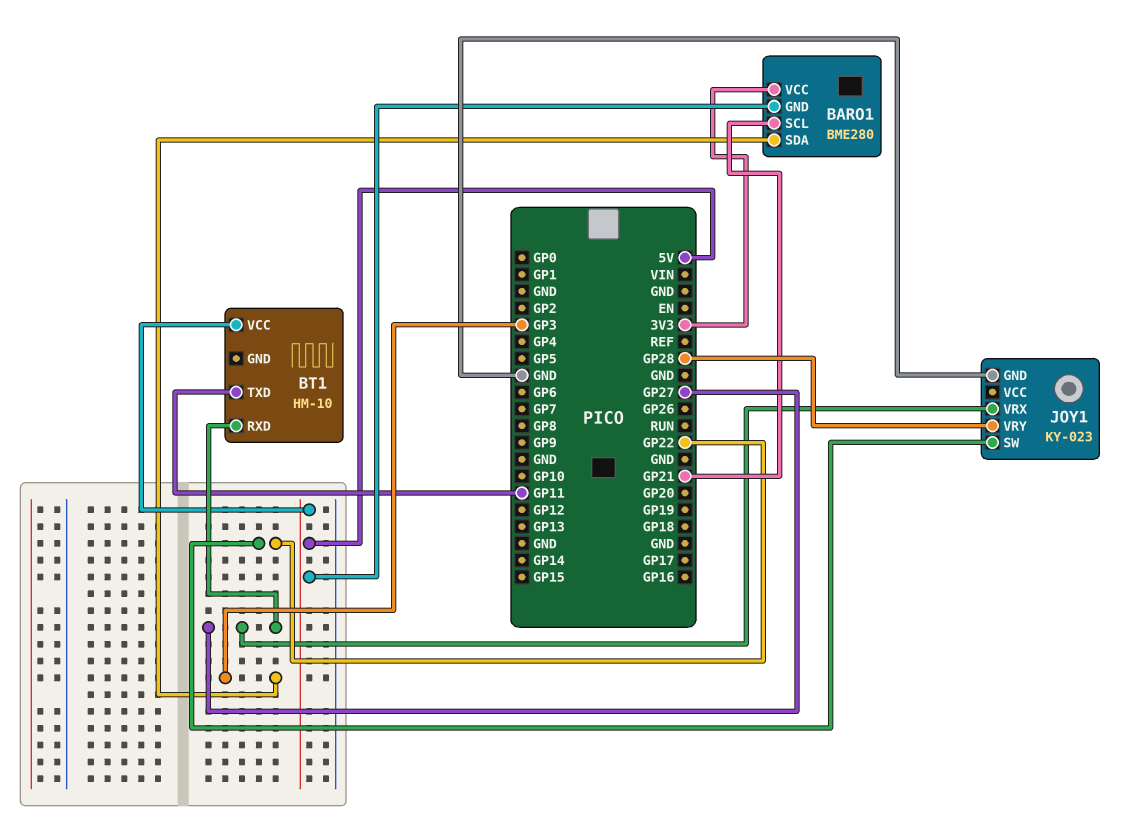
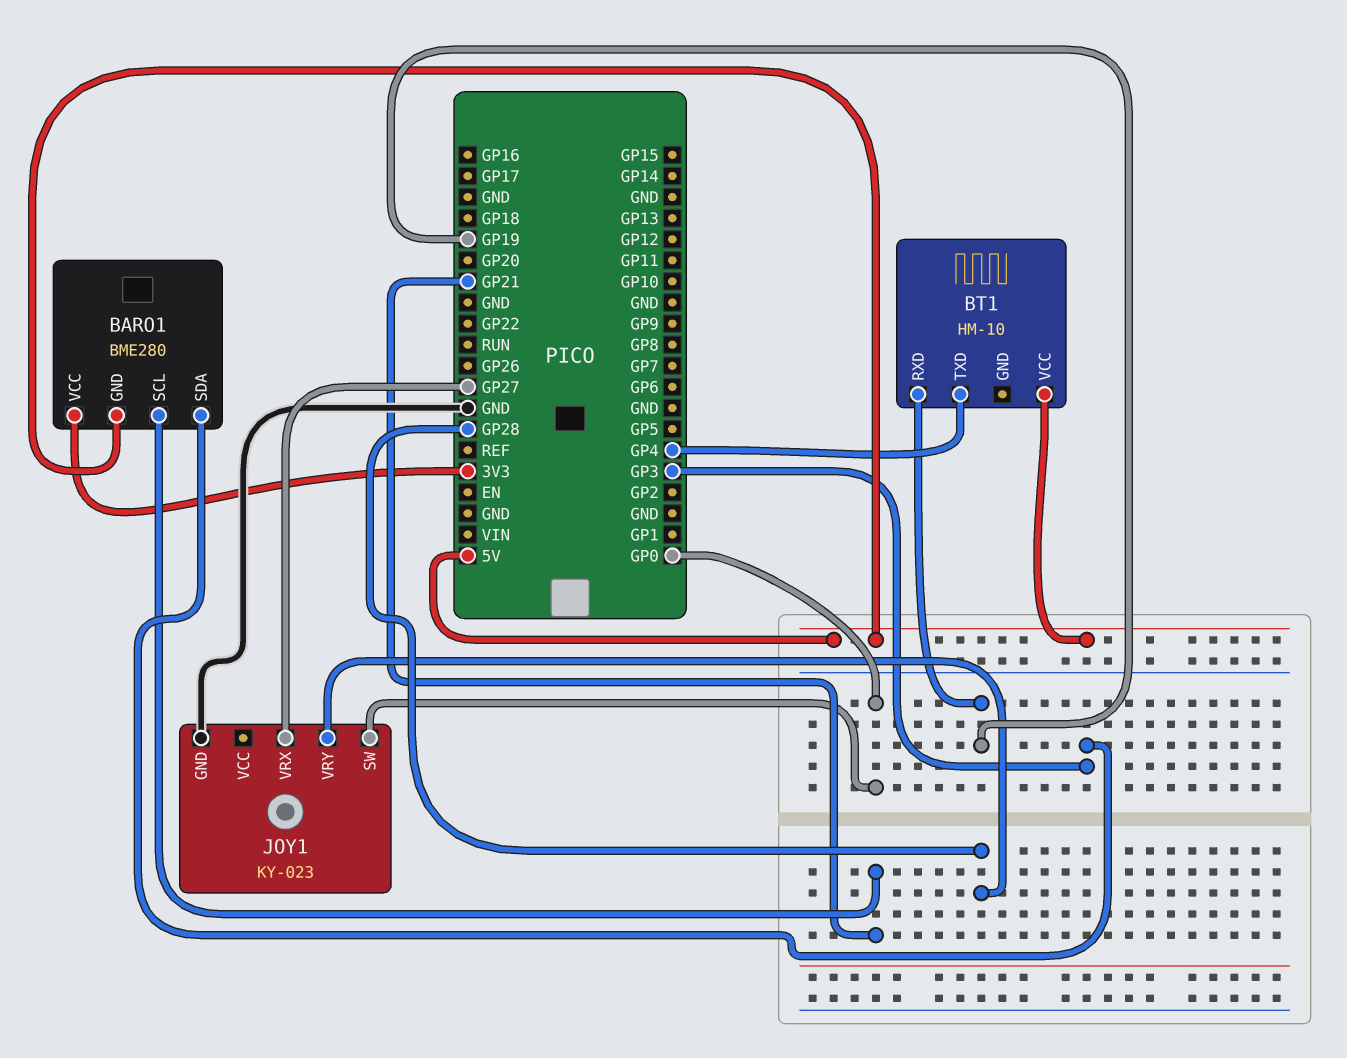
BT1 pin RXD: GP27 -> GP19
BT1 pin TXD: GP11 -> GP4
JOY1 pin SW: GP22 -> GP0

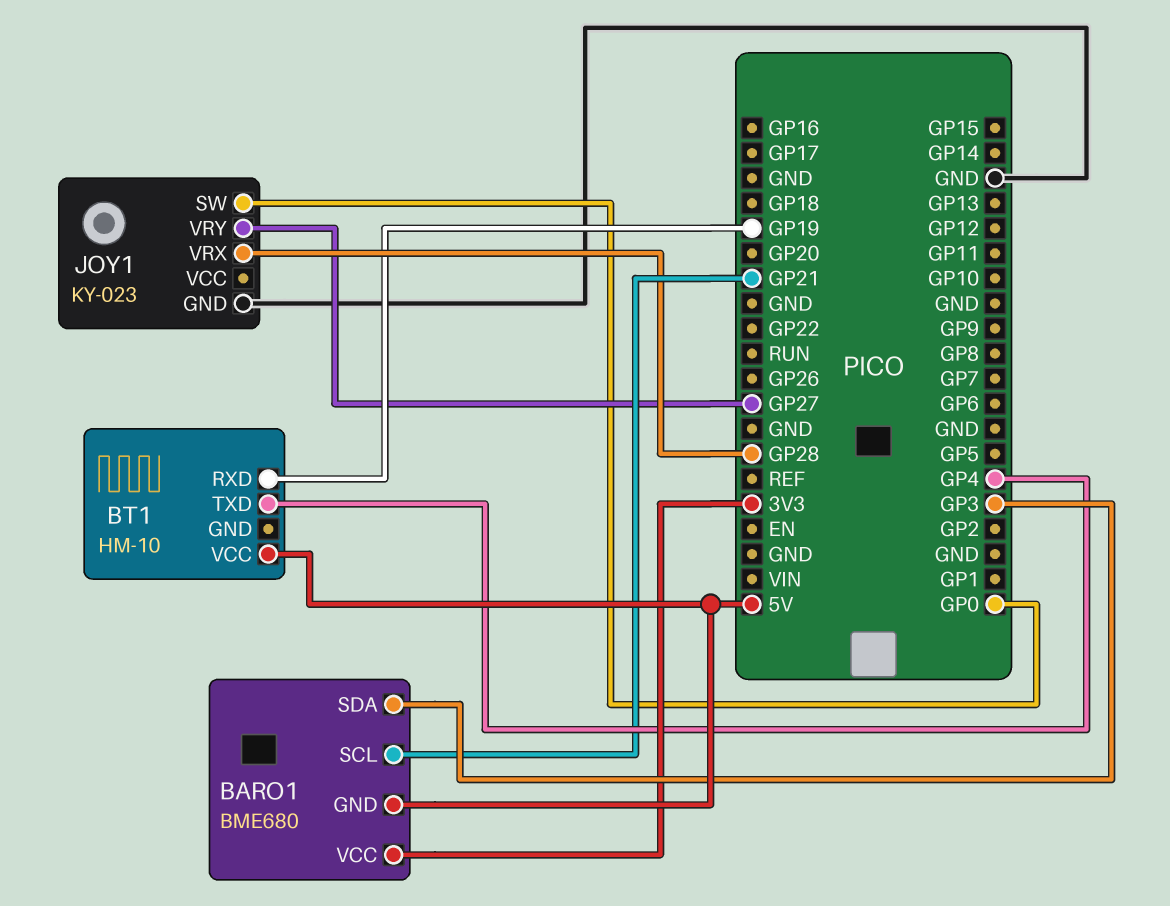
BARO1: BME280 -> BME680
JOY1 pin VRX: GP27 -> GP28
JOY1 pin VRY: GP28 -> GP27

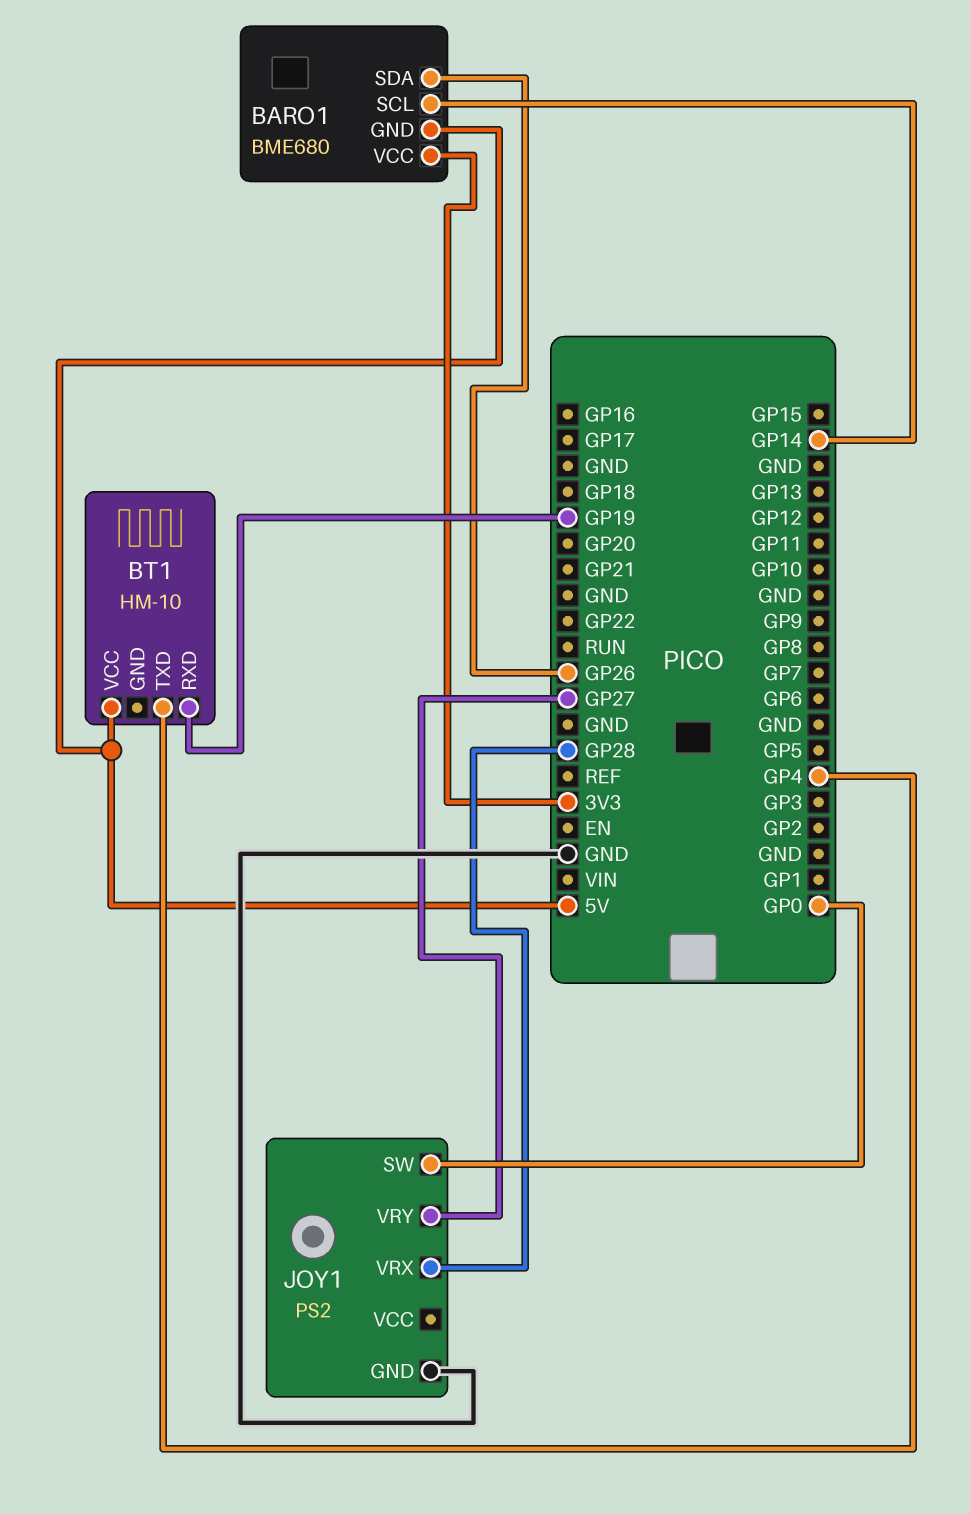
BARO1 pin SCL: GP21 -> GP14
BARO1 pin SDA: GP3 -> GP26
JOY1: KY-023 -> PS2

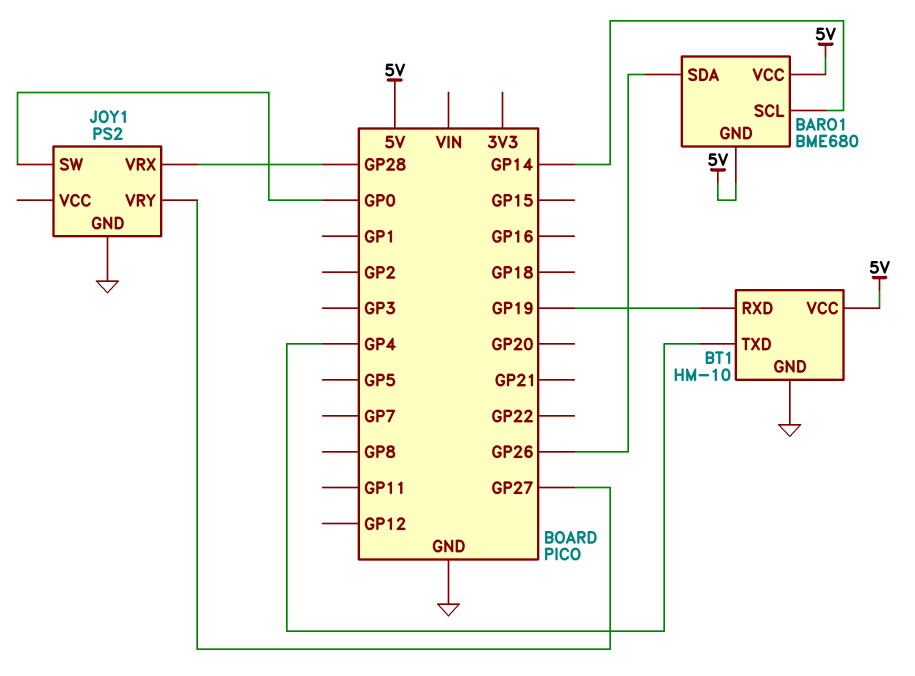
BARO1 pin VCC: 3V3 -> 5V
BT1 pin GND: none -> GND

